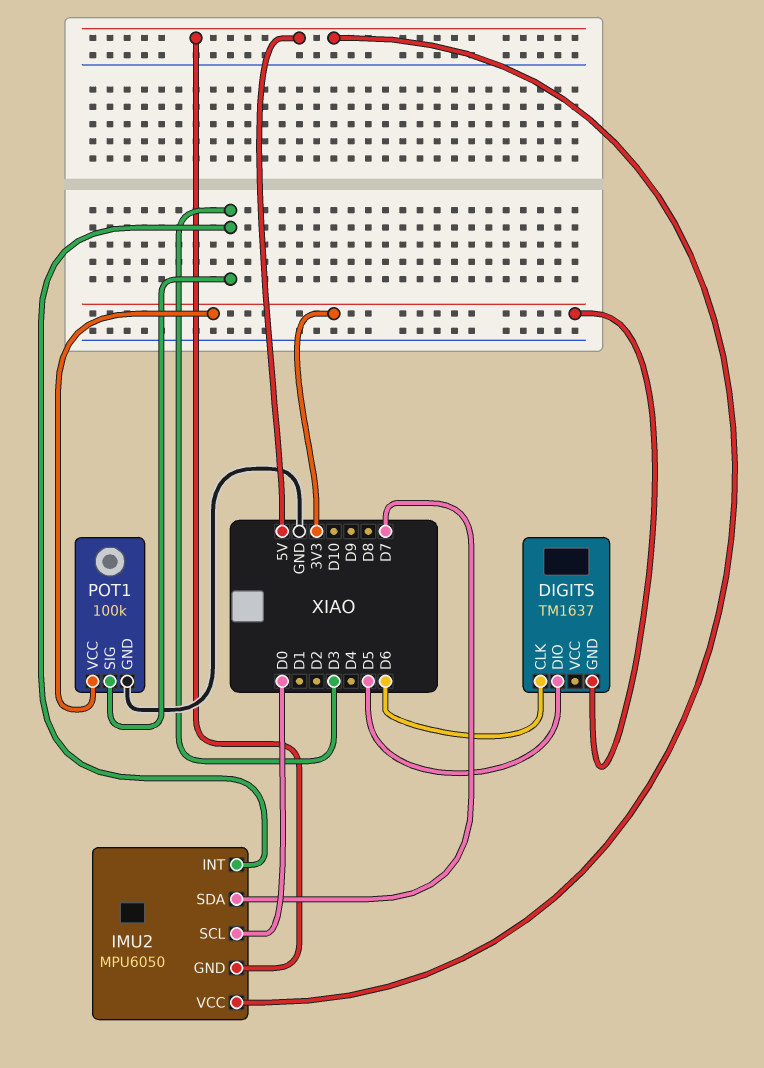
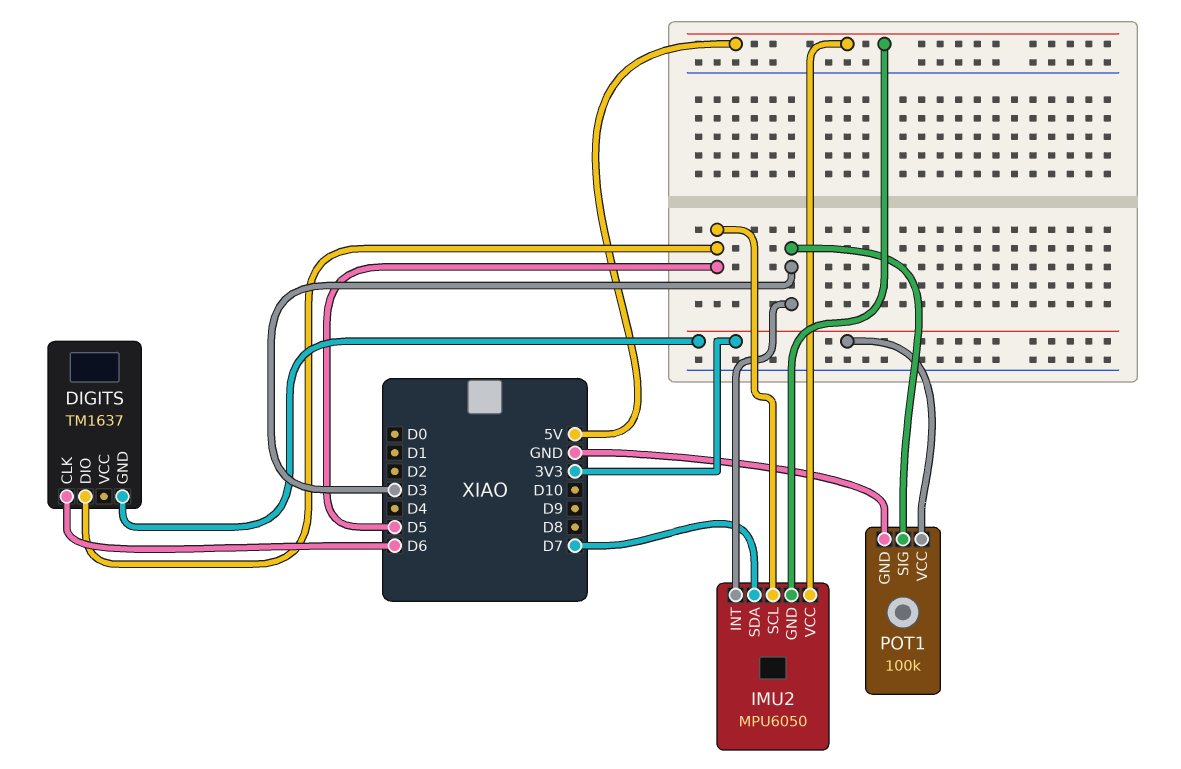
IMU2 pin SCL: D0 -> D5

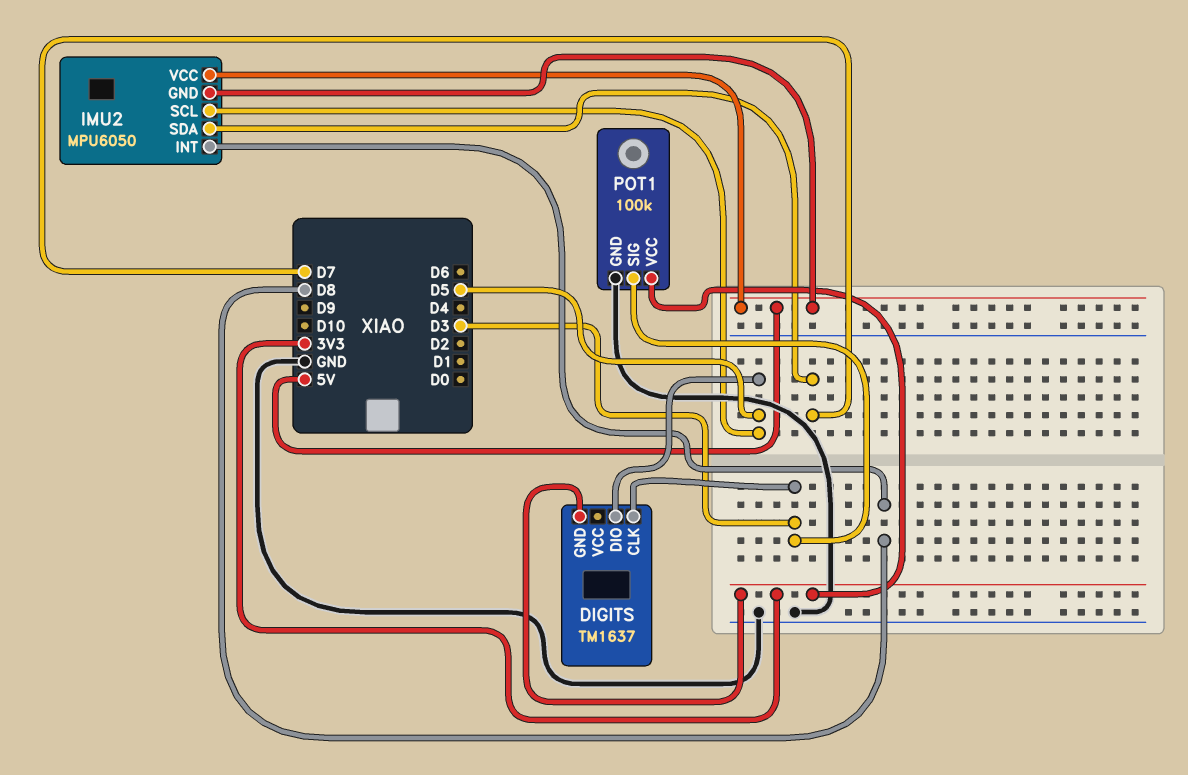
DIGITS pin CLK: D6 -> D3
IMU2 pin INT: D3 -> D8

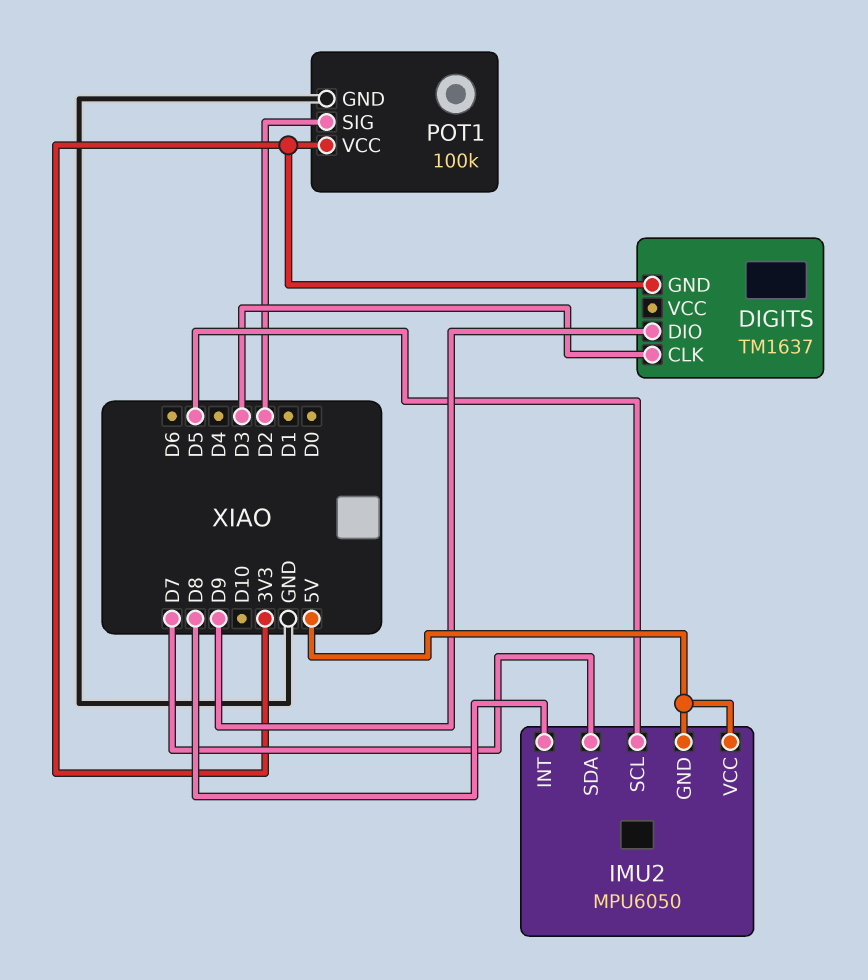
DIGITS pin DIO: D5 -> D9
POT1 pin SIG: D3 -> D2

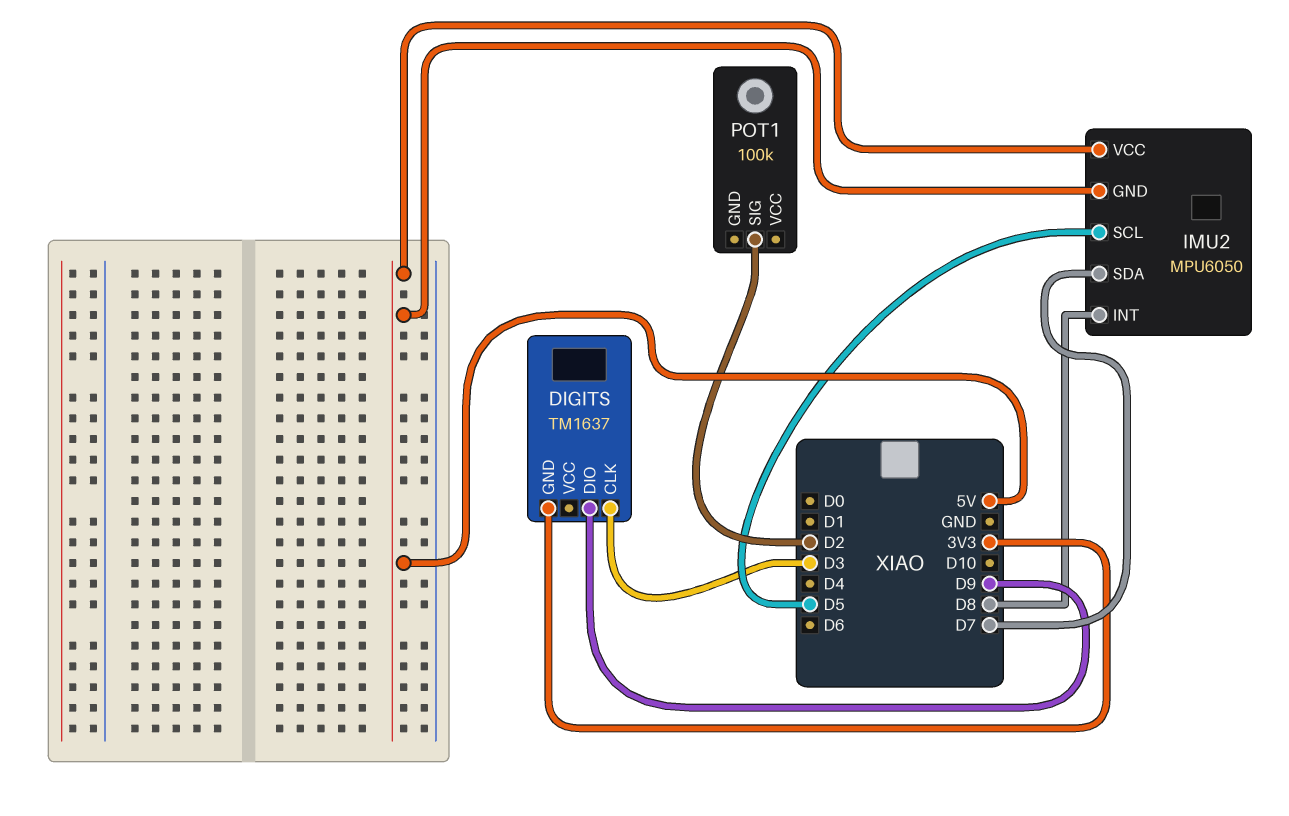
POT1 pin GND: GND -> none
POT1 pin VCC: 3V3 -> none

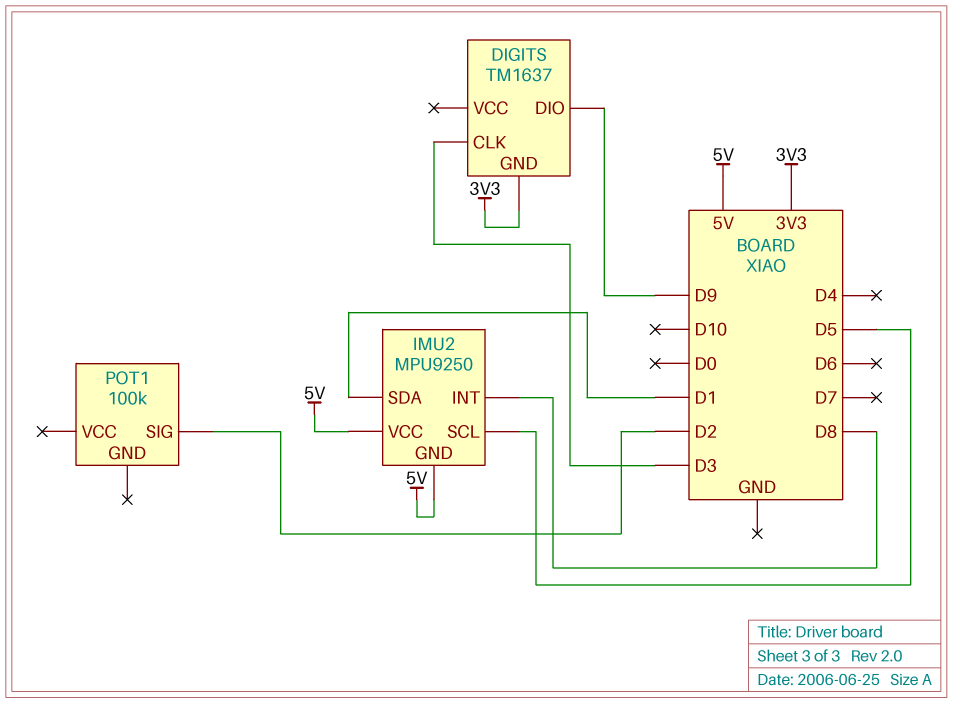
IMU2: MPU6050 -> MPU9250
IMU2 pin SDA: D7 -> D1

